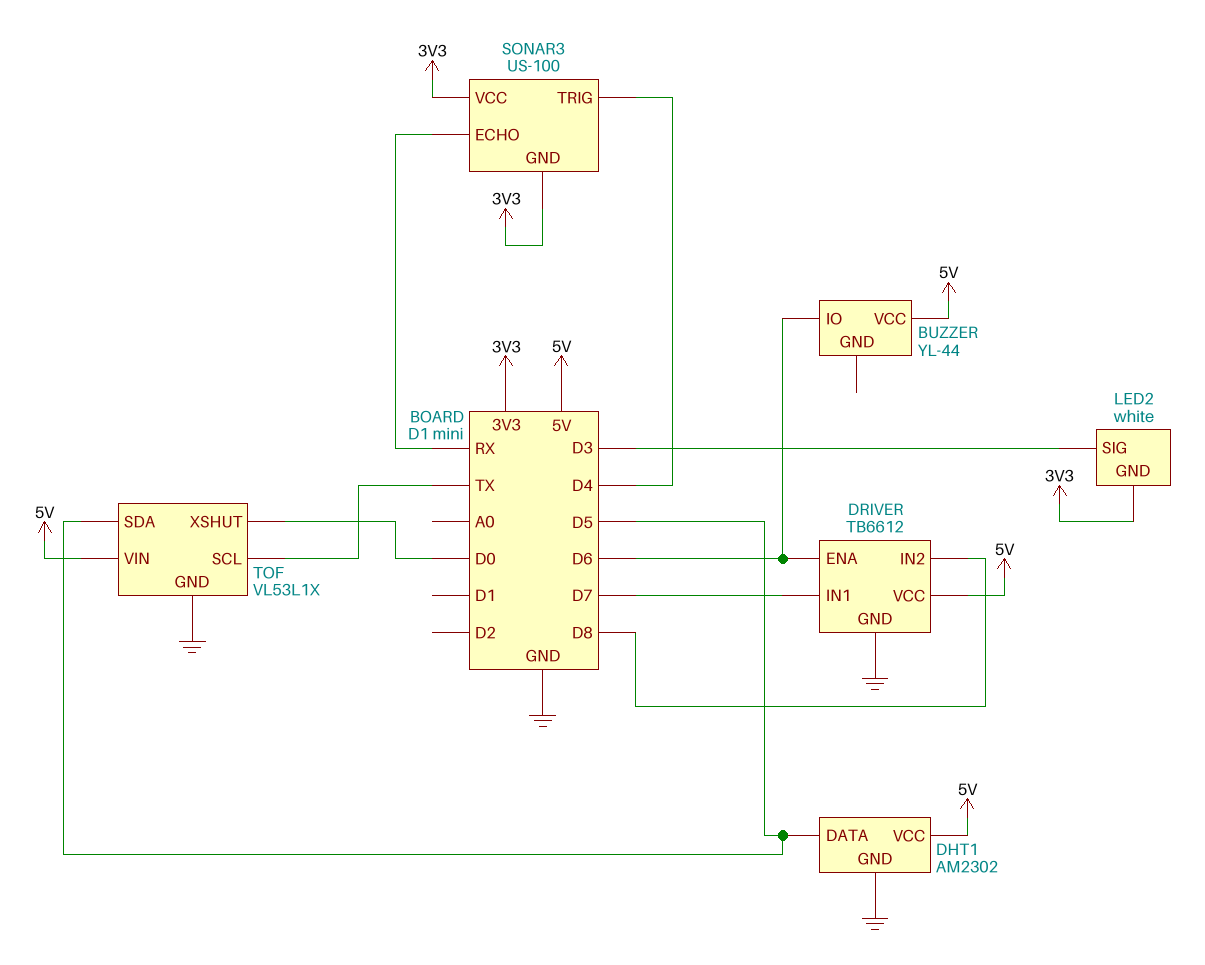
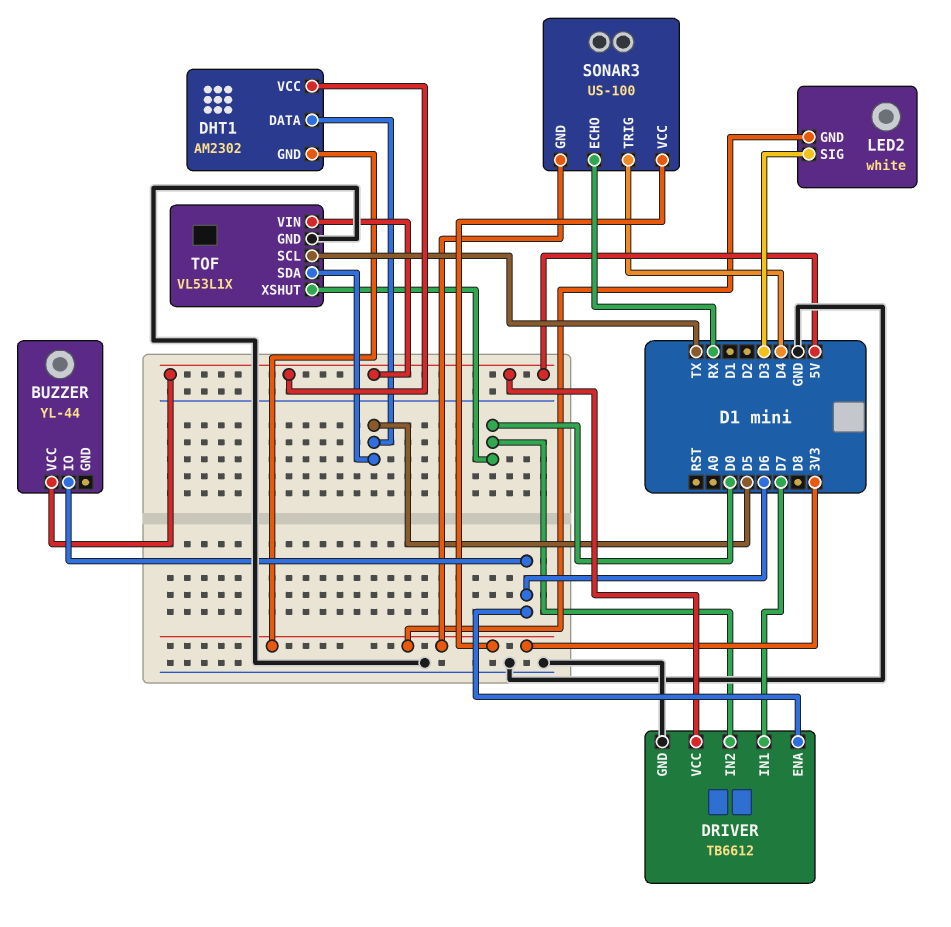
DHT1 pin GND: GND -> 3V3
DRIVER pin IN2: D8 -> D0

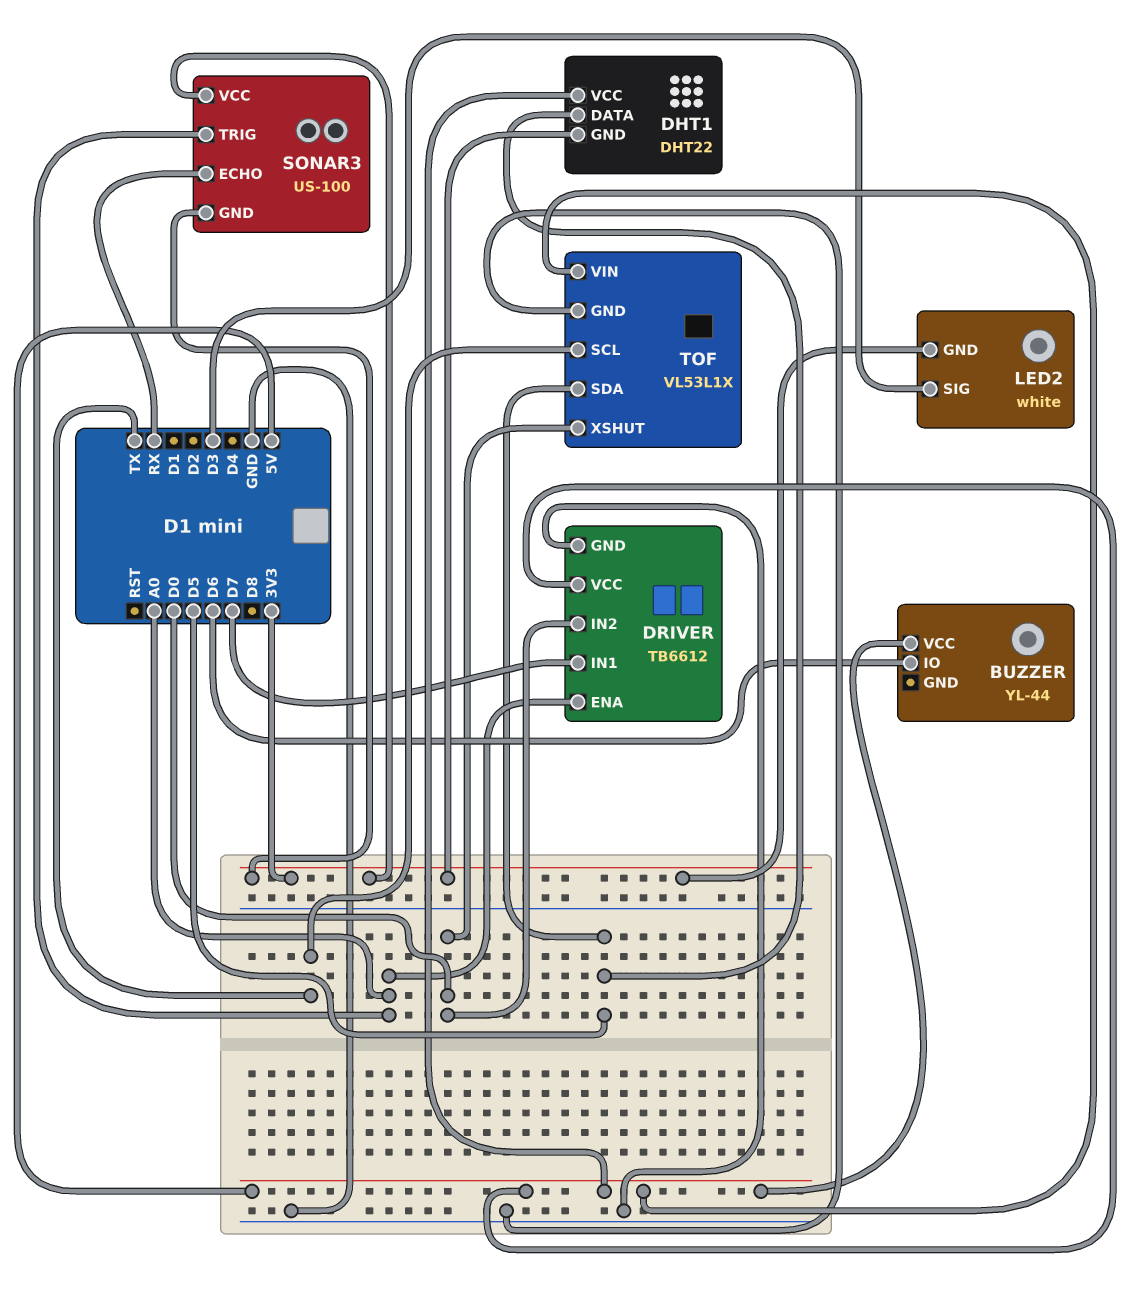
DHT1: AM2302 -> DHT22
DRIVER pin ENA: D6 -> A0
SONAR3 pin TRIG: D4 -> A0

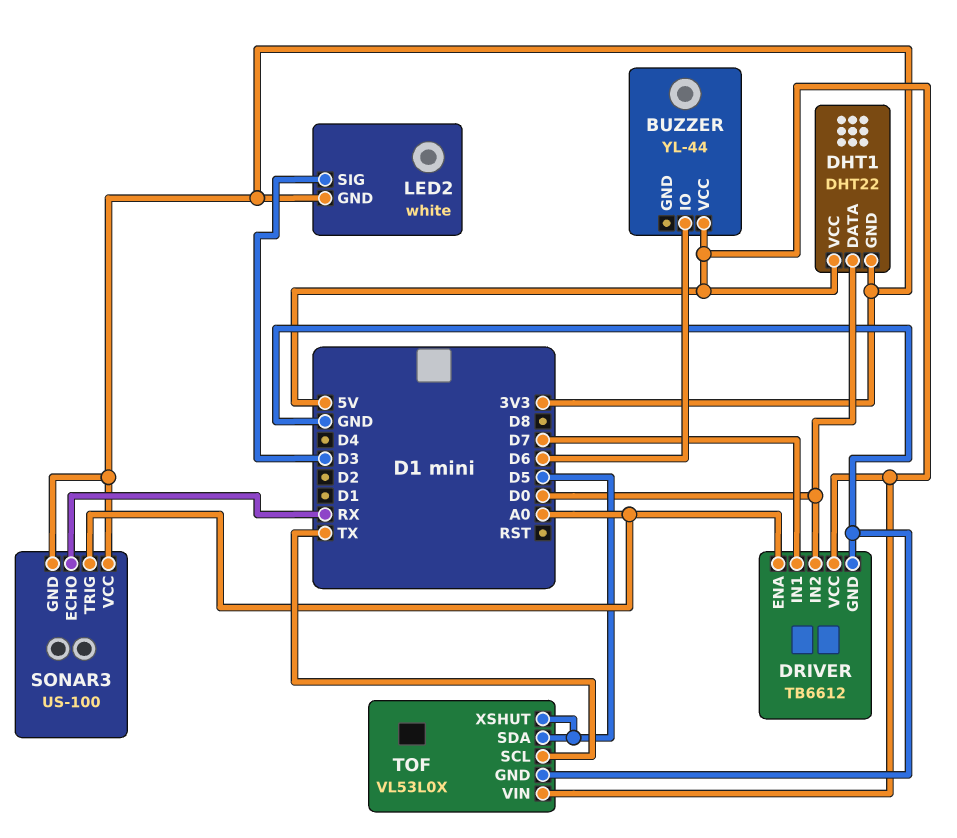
DHT1 pin DATA: D5 -> D0
TOF: VL53L1X -> VL53L0X
TOF pin XSHUT: D0 -> D5

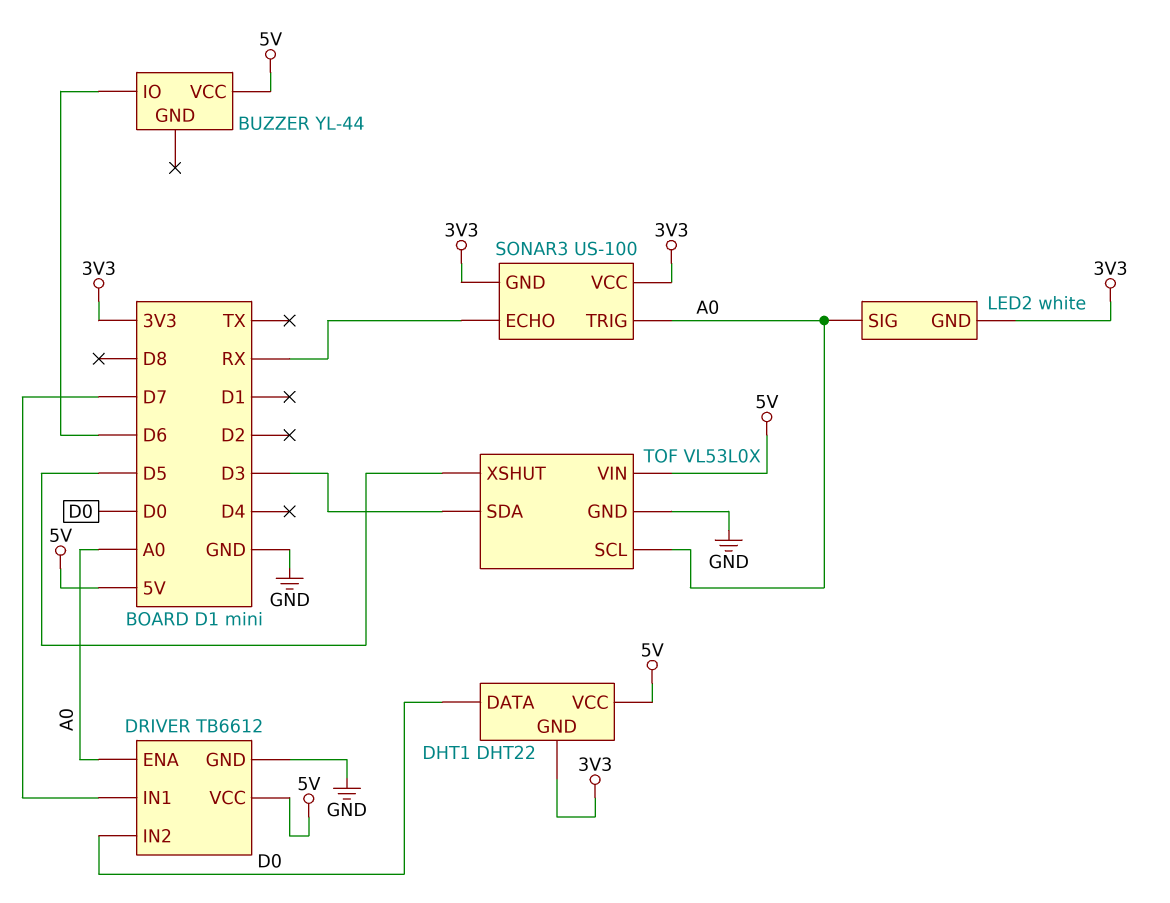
LED2 pin SIG: D3 -> A0
TOF pin SCL: TX -> A0
TOF pin SDA: D5 -> D3

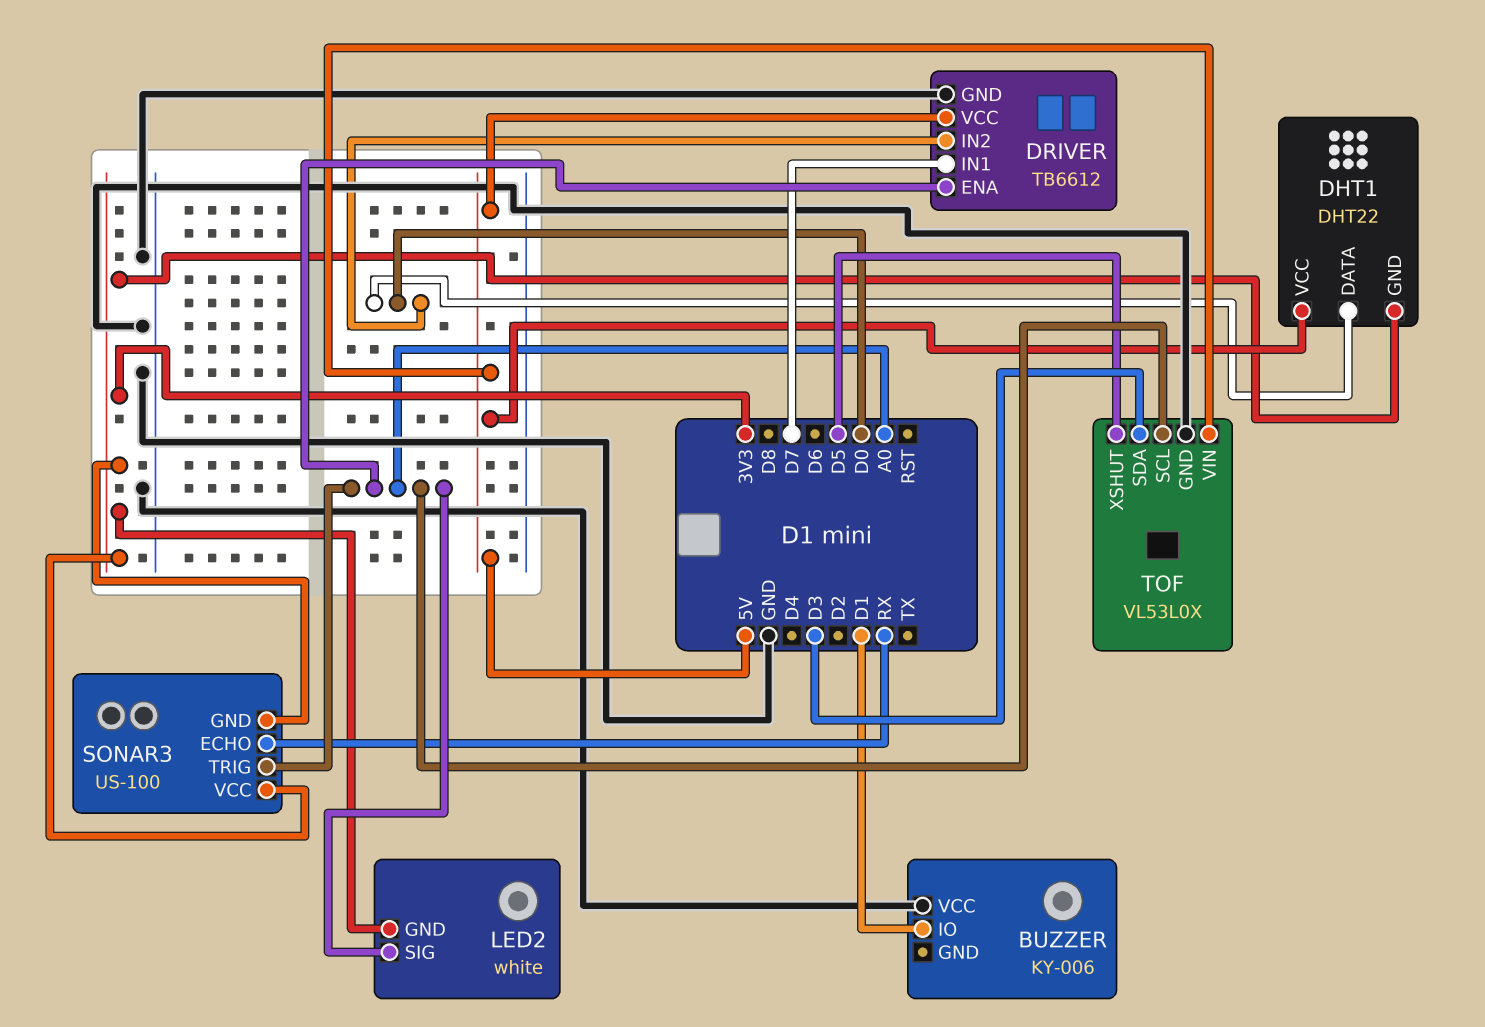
BUZZER: YL-44 -> KY-006
BUZZER pin IO: D6 -> D1
BUZZER pin VCC: 5V -> GND

